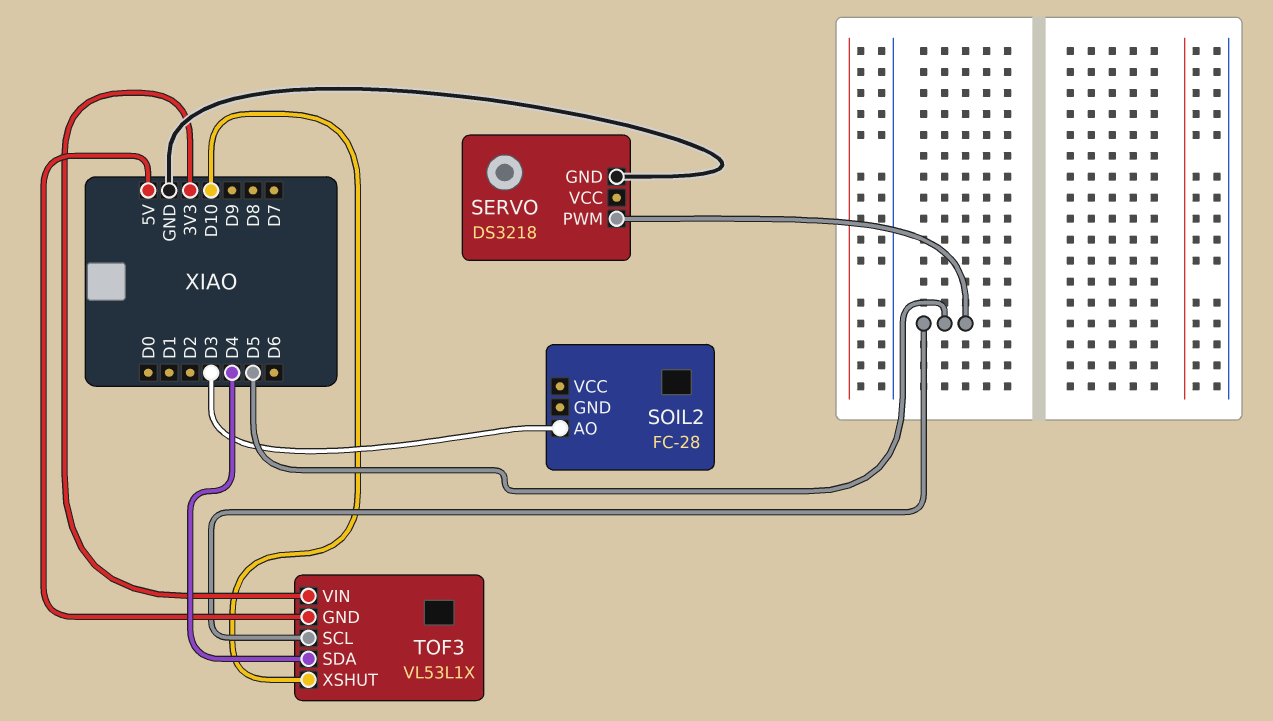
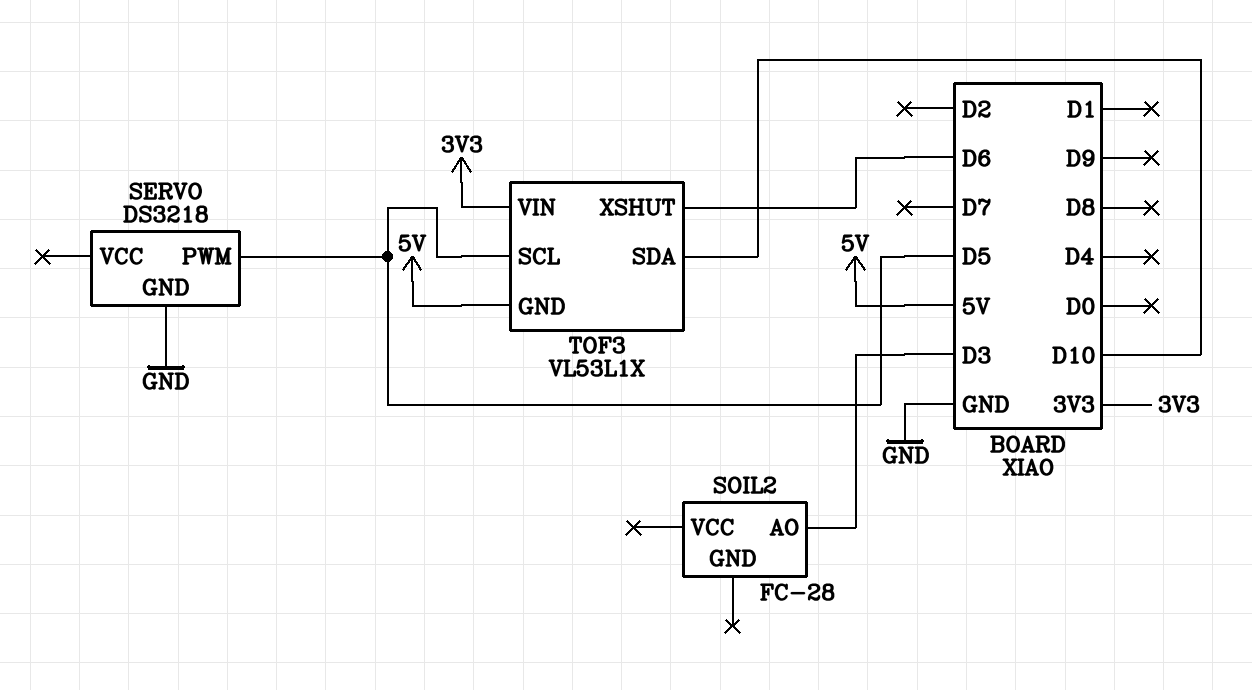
TOF3 pin SDA: D4 -> D10
TOF3 pin XSHUT: D10 -> D6

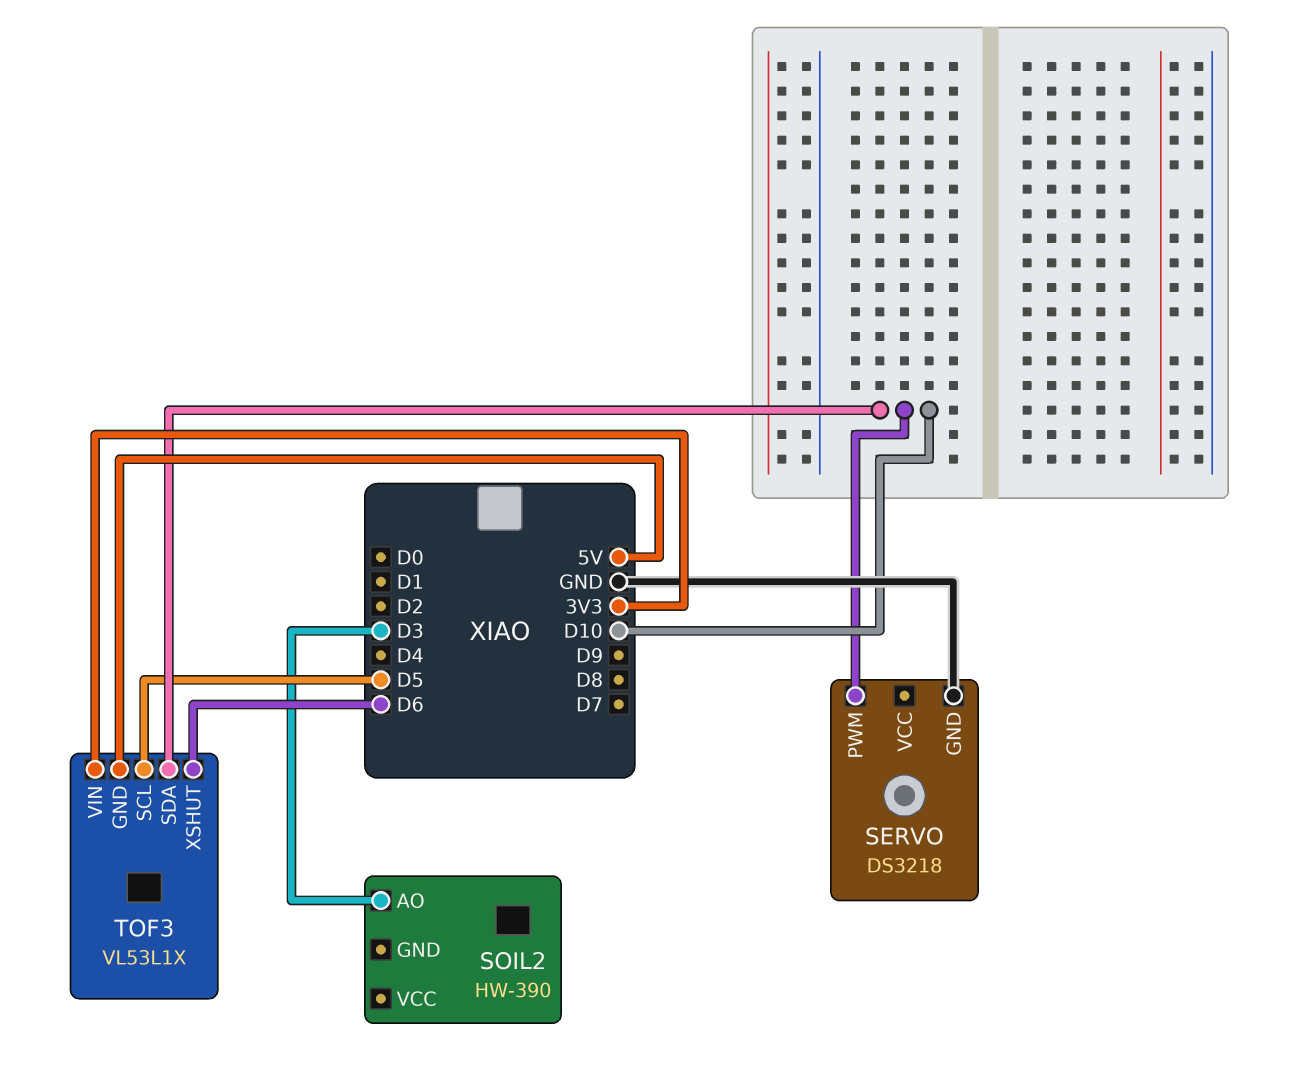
SERVO pin PWM: D5 -> D10
SOIL2: FC-28 -> HW-390

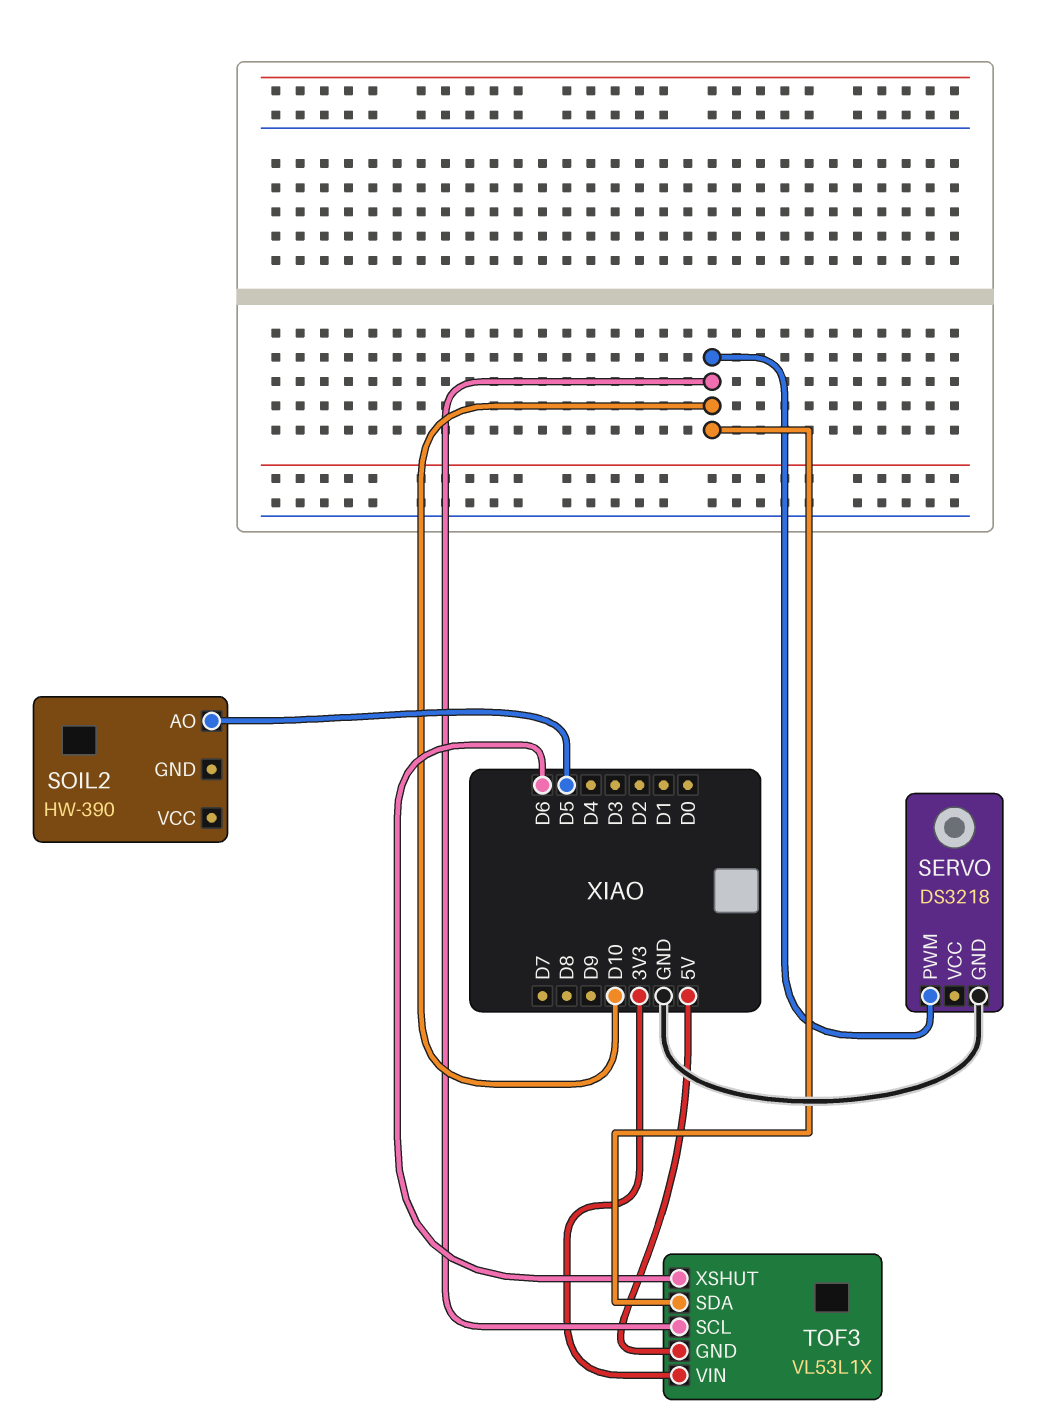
SOIL2 pin AO: D3 -> D5
TOF3 pin SCL: D5 -> D10

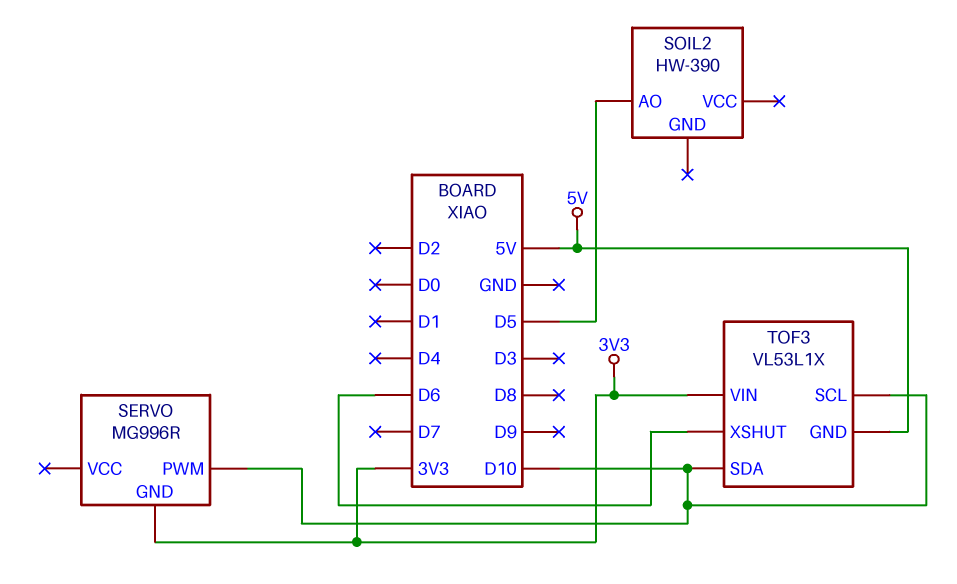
SERVO: DS3218 -> MG996R
SERVO pin GND: GND -> 3V3

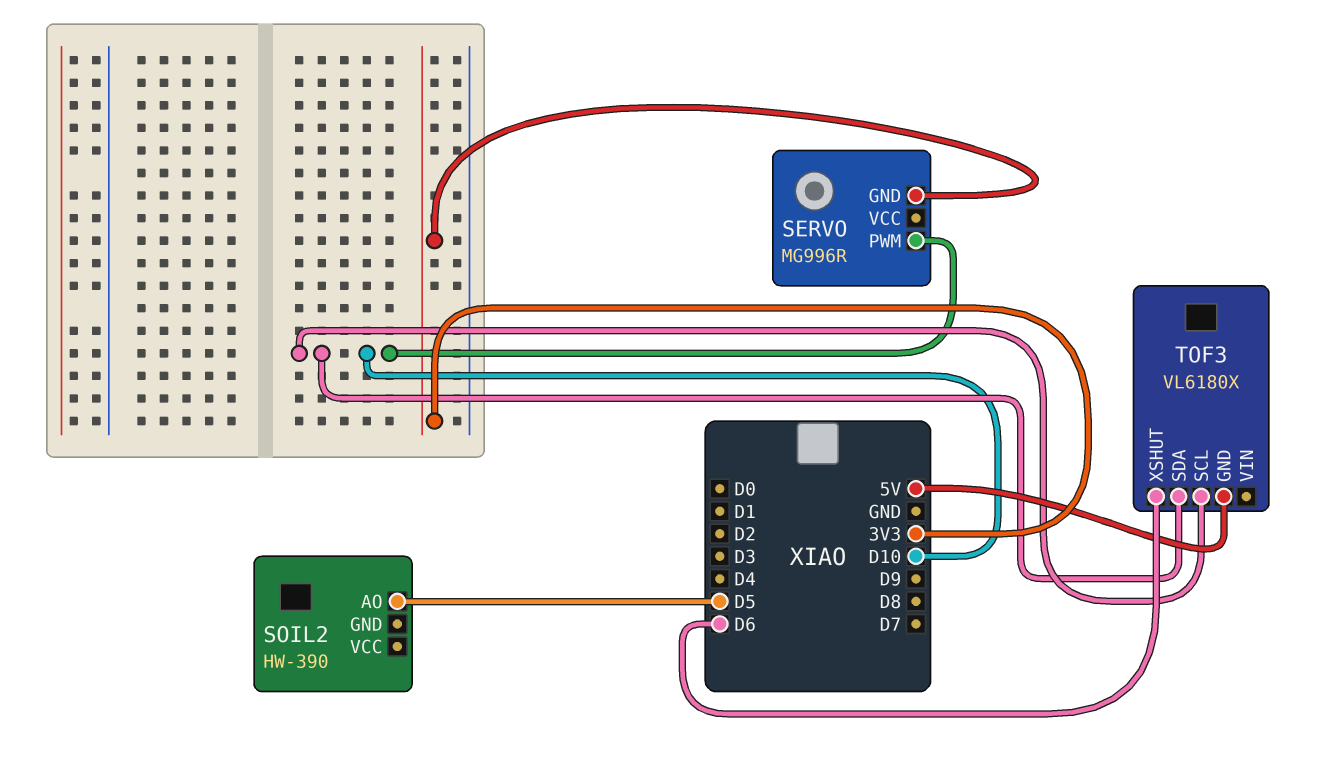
TOF3: VL53L1X -> VL6180X
TOF3 pin VIN: 3V3 -> none

